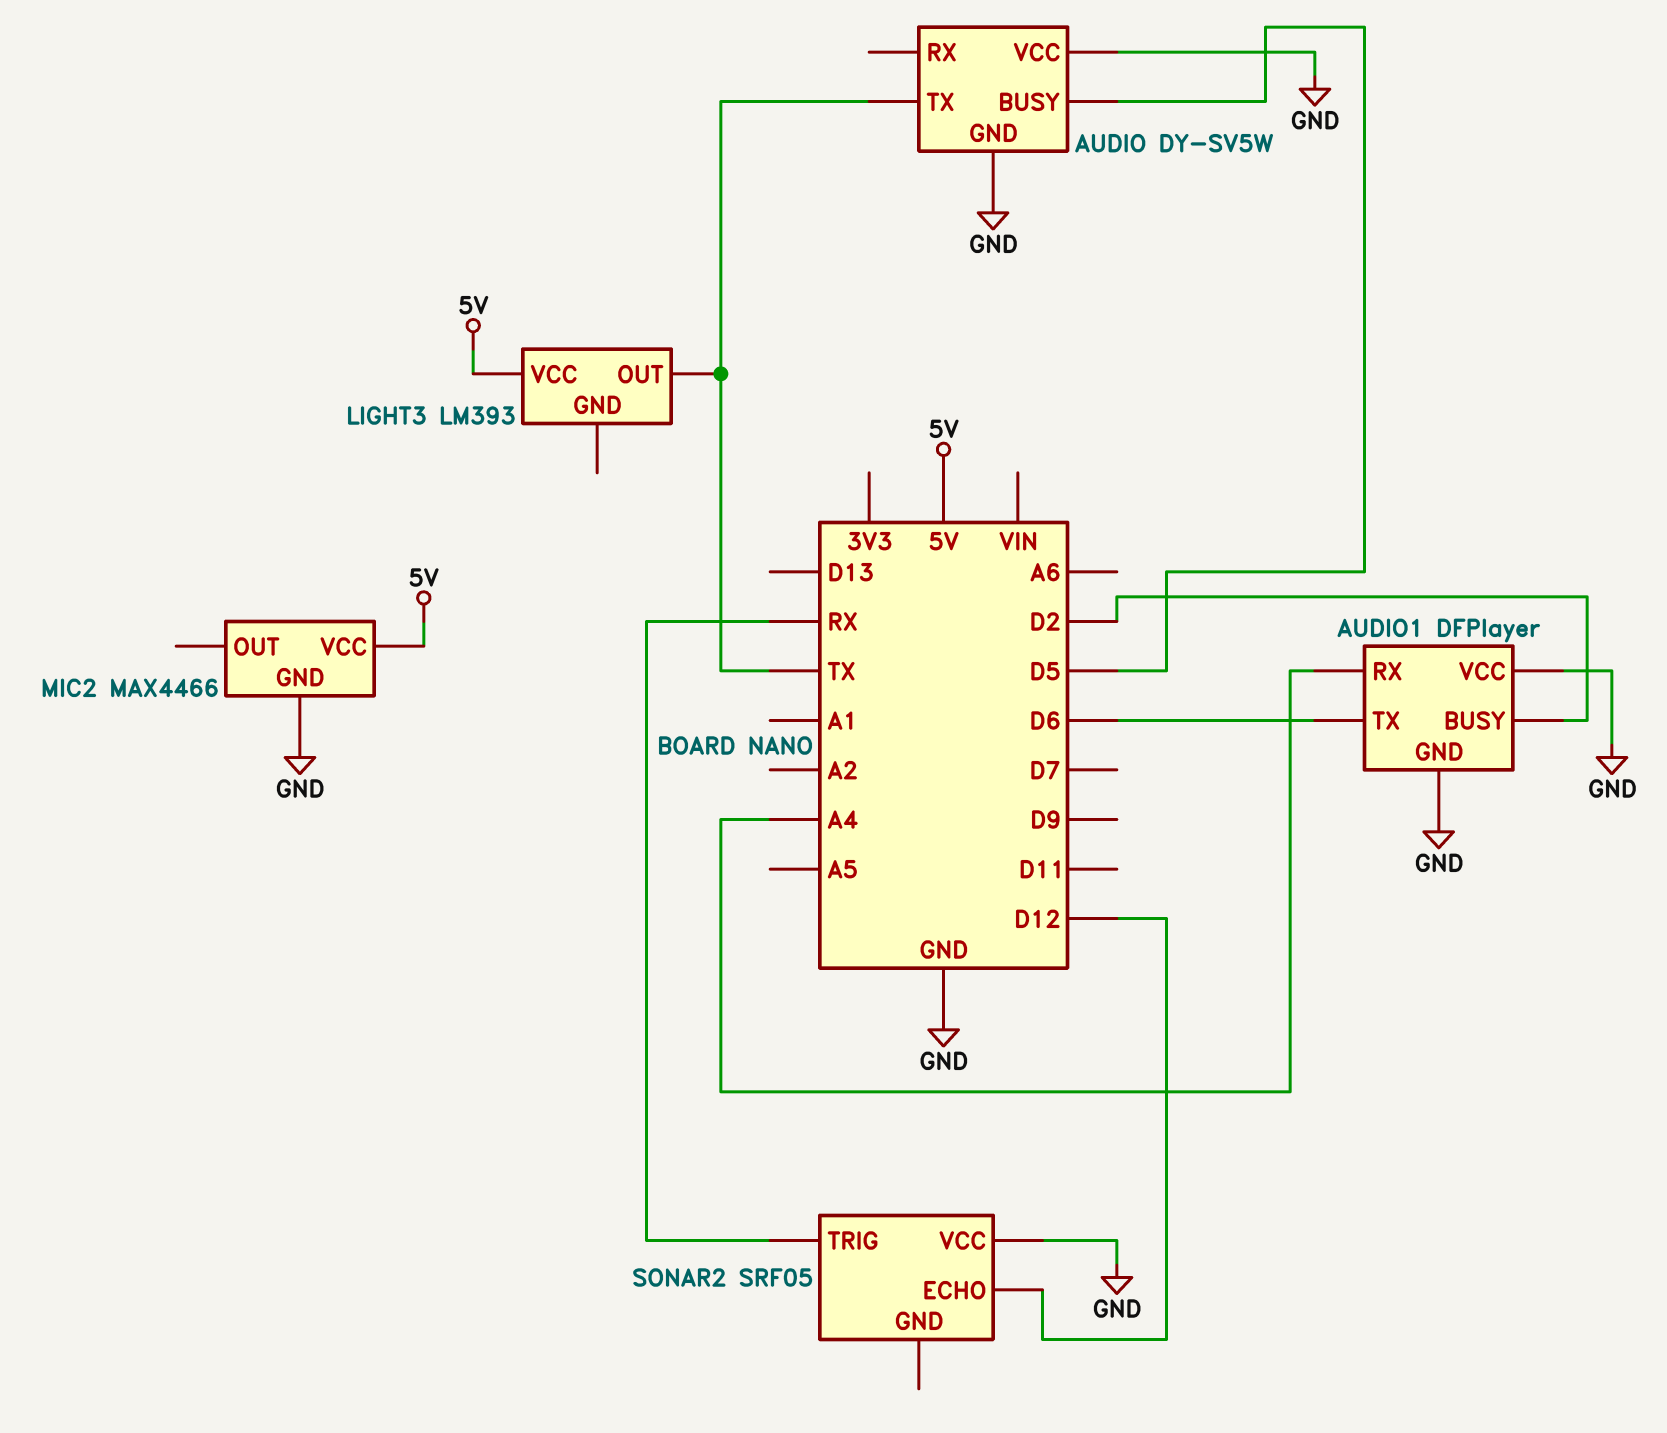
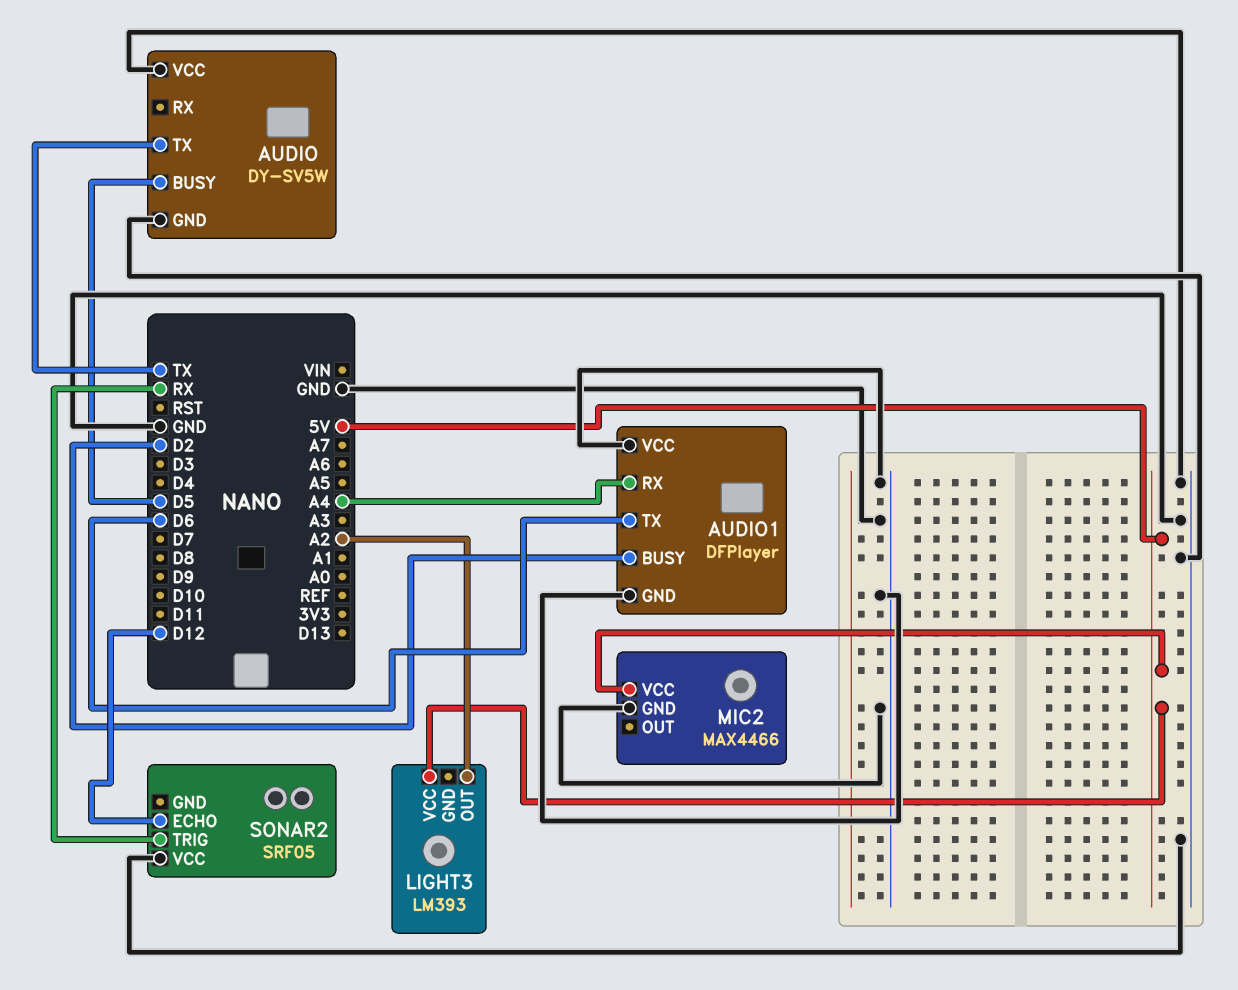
LIGHT3 pin OUT: TX -> A2

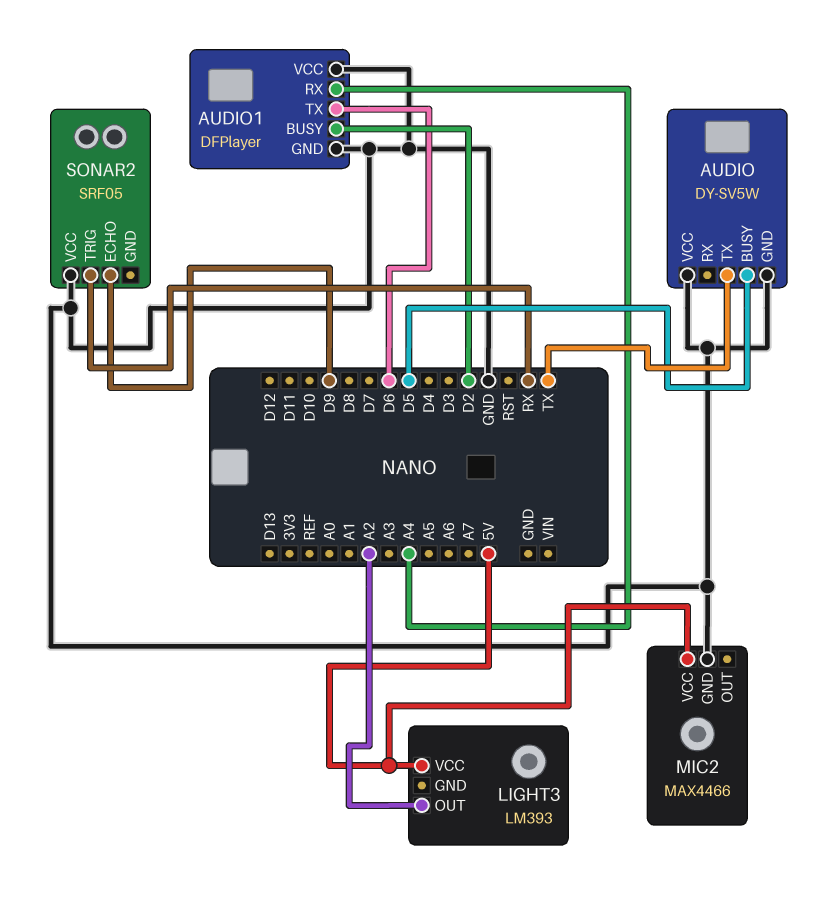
SONAR2 pin ECHO: D12 -> D9

